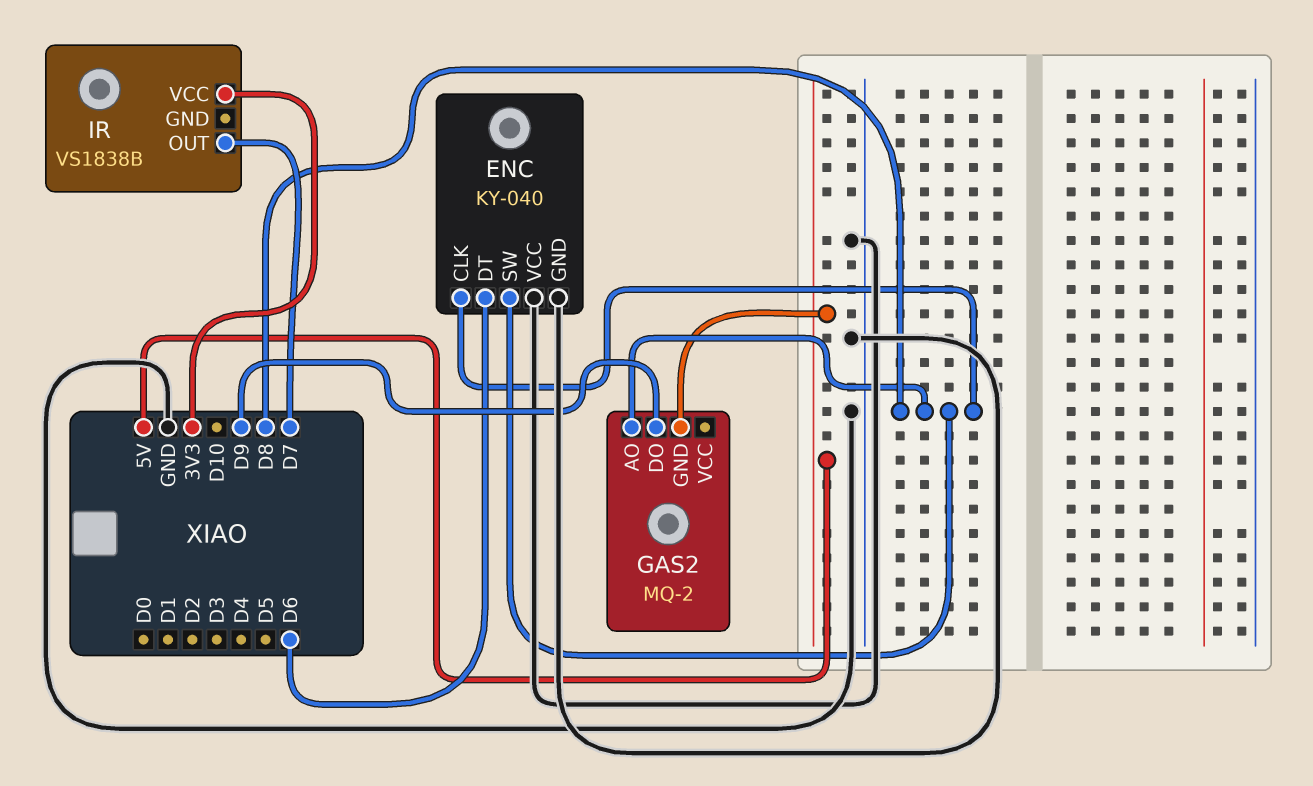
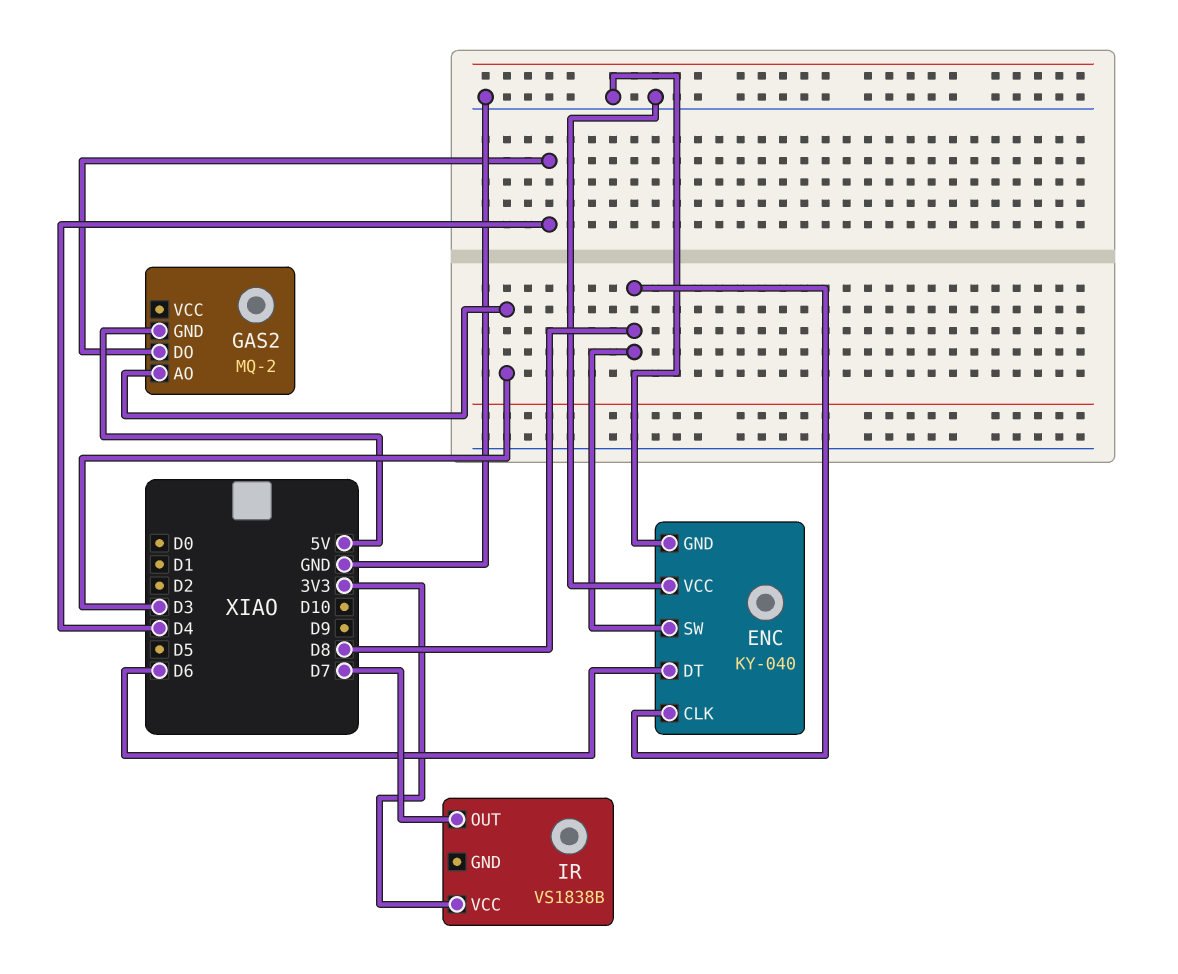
GAS2 pin AO: D8 -> D3
GAS2 pin DO: D9 -> D4

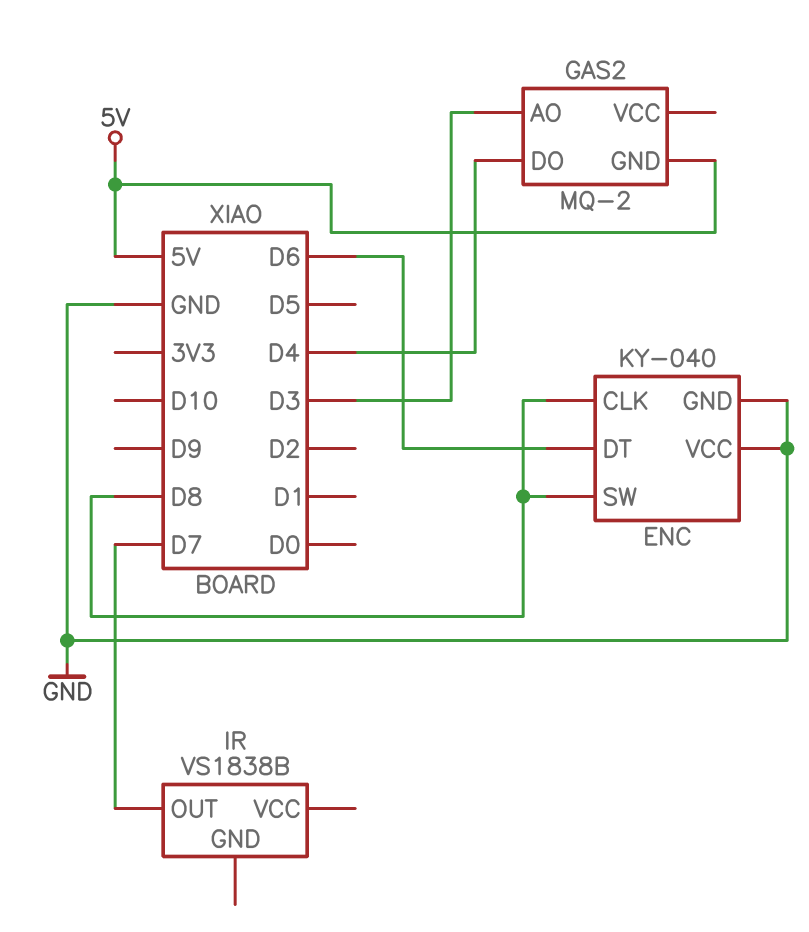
IR pin VCC: 3V3 -> none

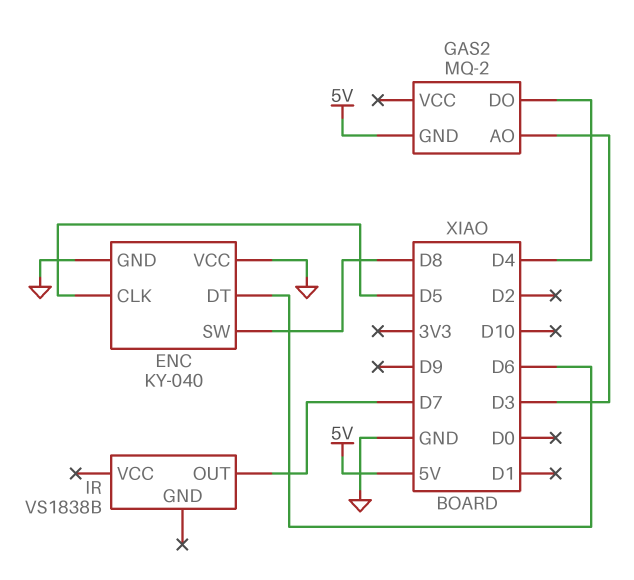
ENC pin CLK: D8 -> D5

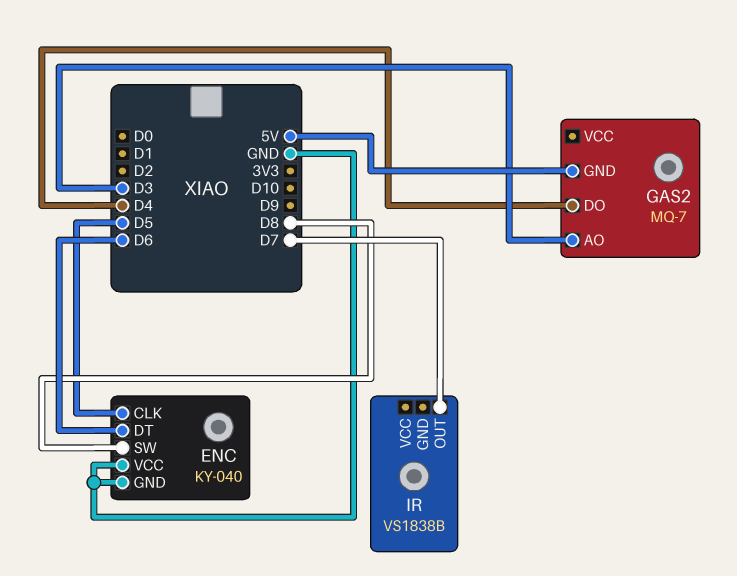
GAS2: MQ-2 -> MQ-7

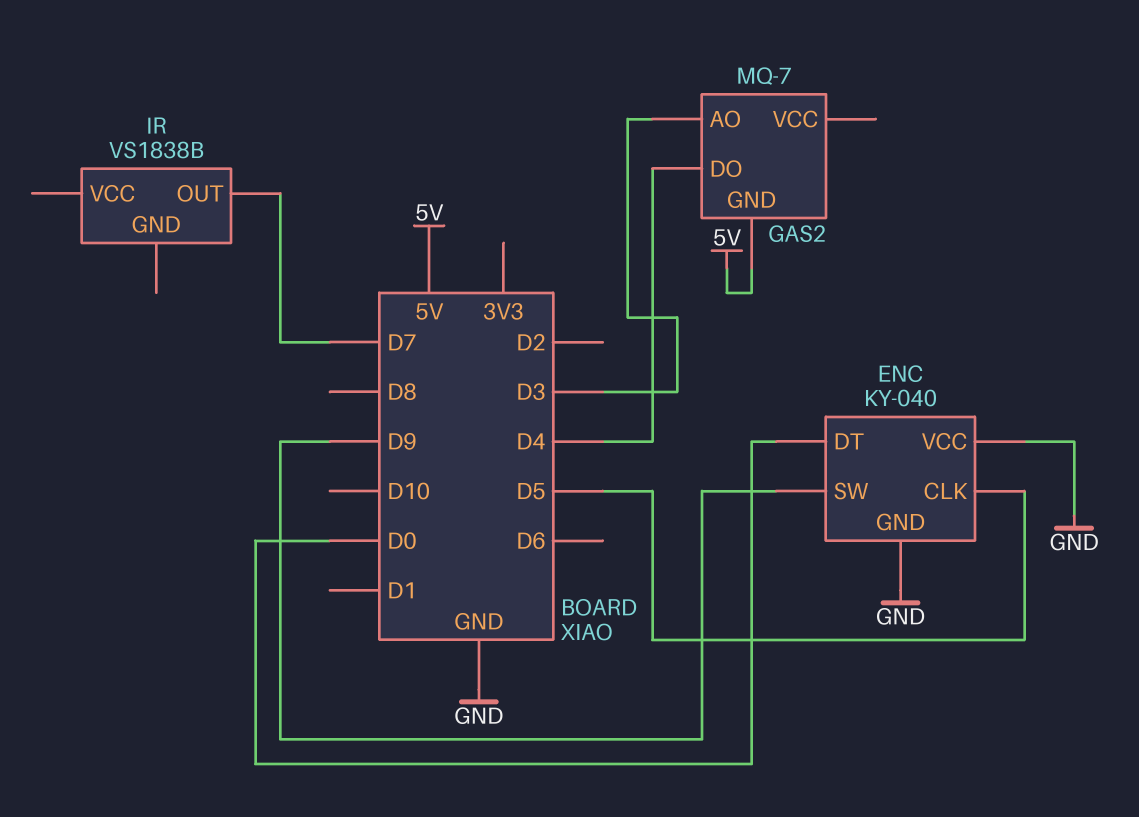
ENC pin DT: D6 -> D0
ENC pin SW: D8 -> D9

